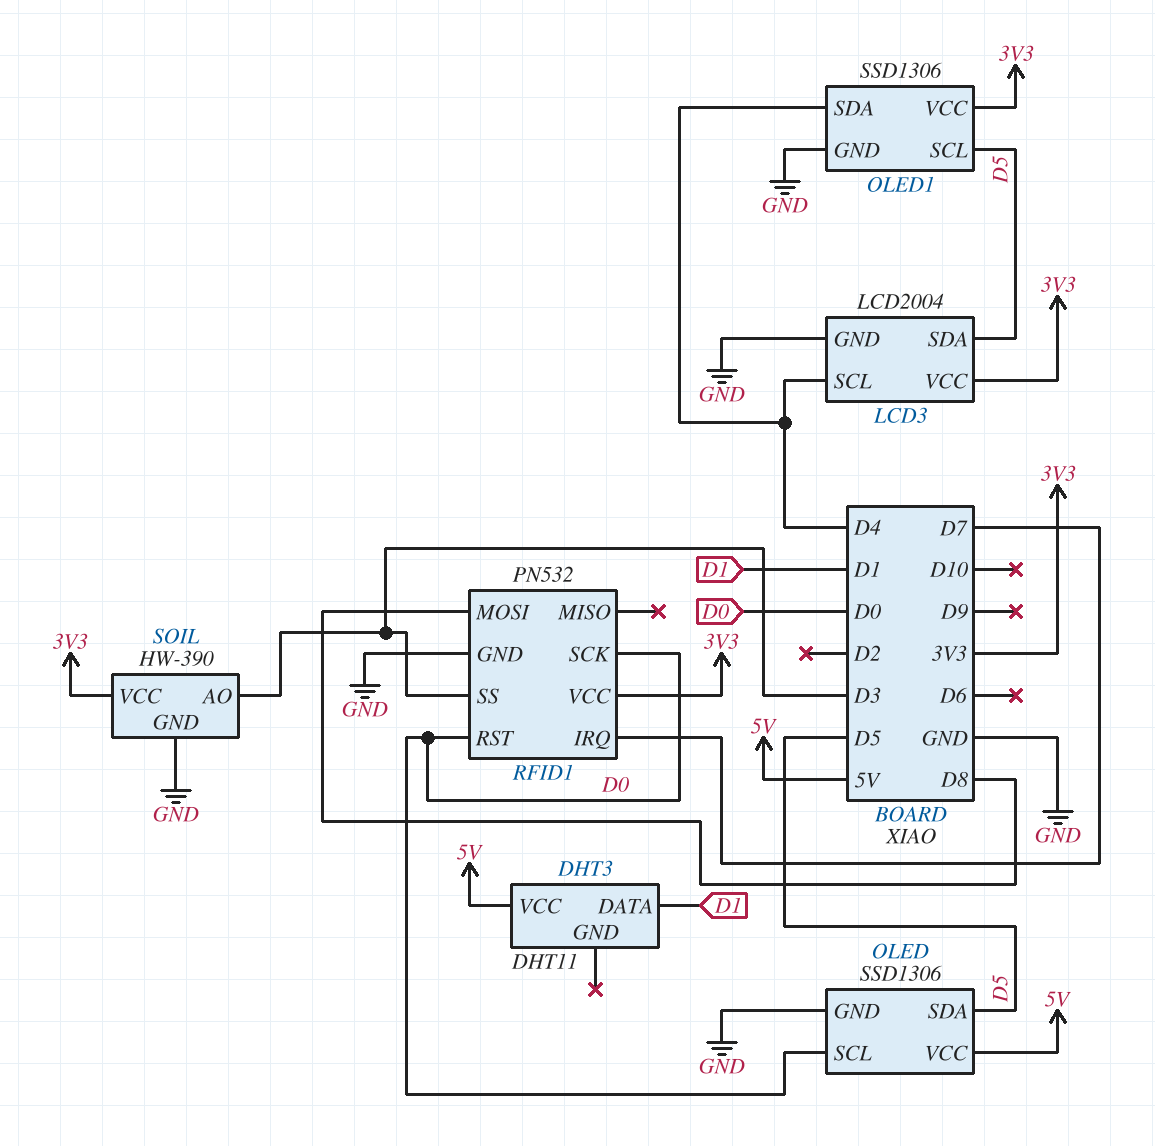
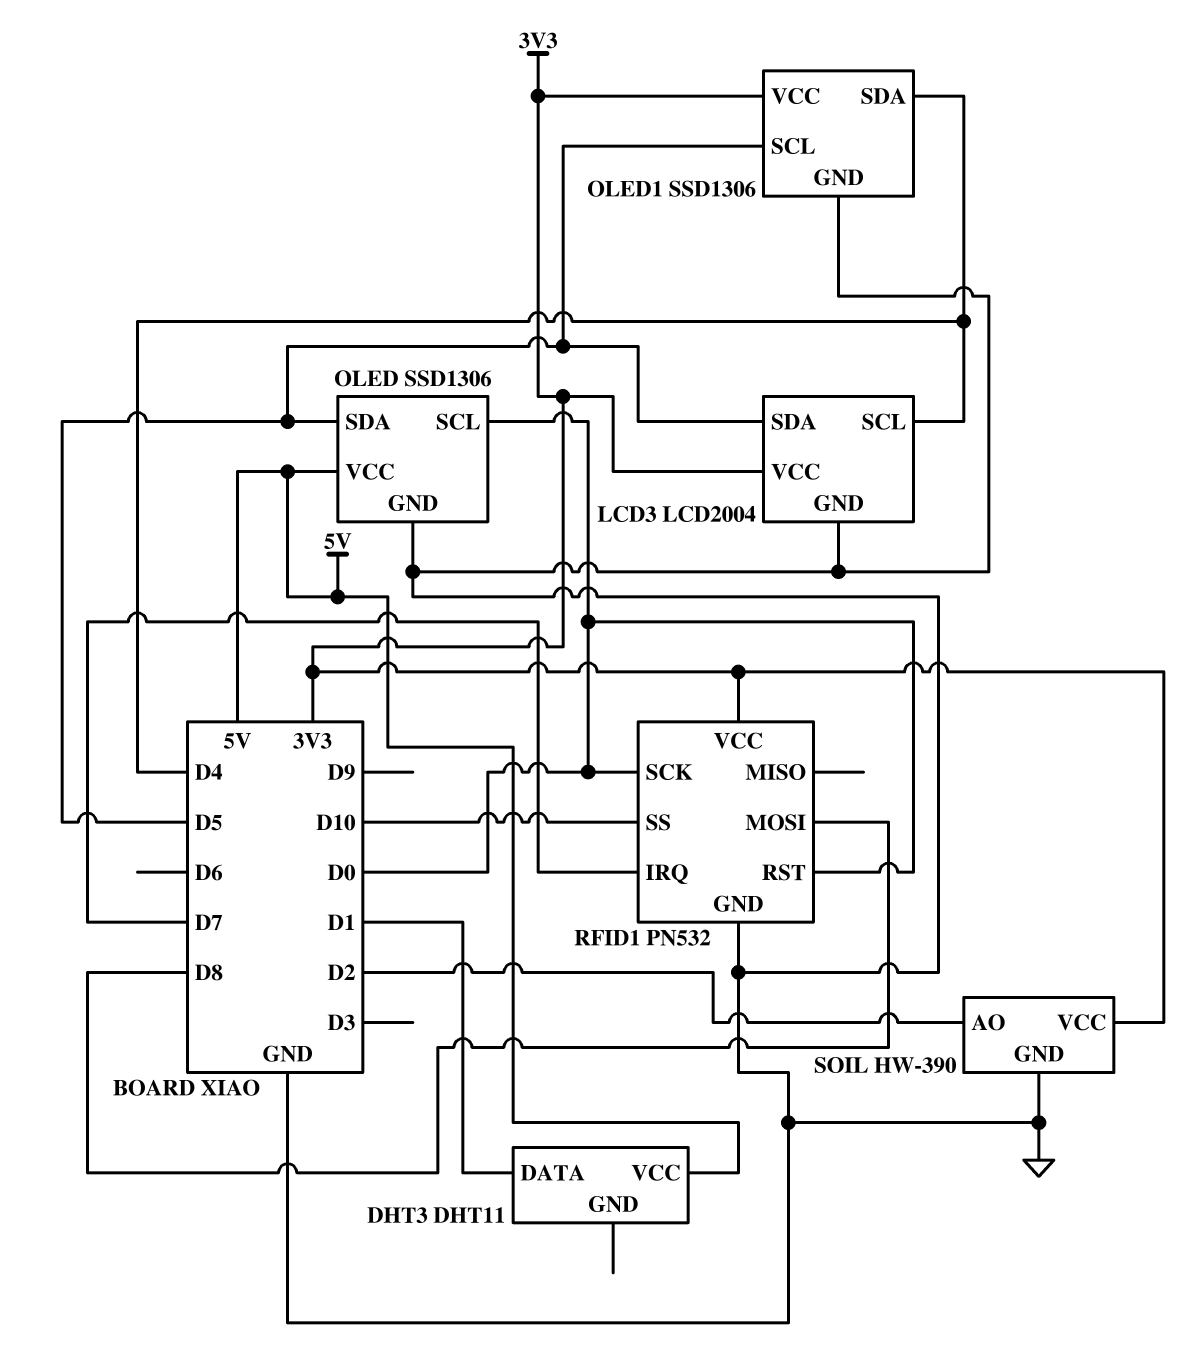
RFID1 pin SS: D3 -> D10
SOIL pin AO: D3 -> D2

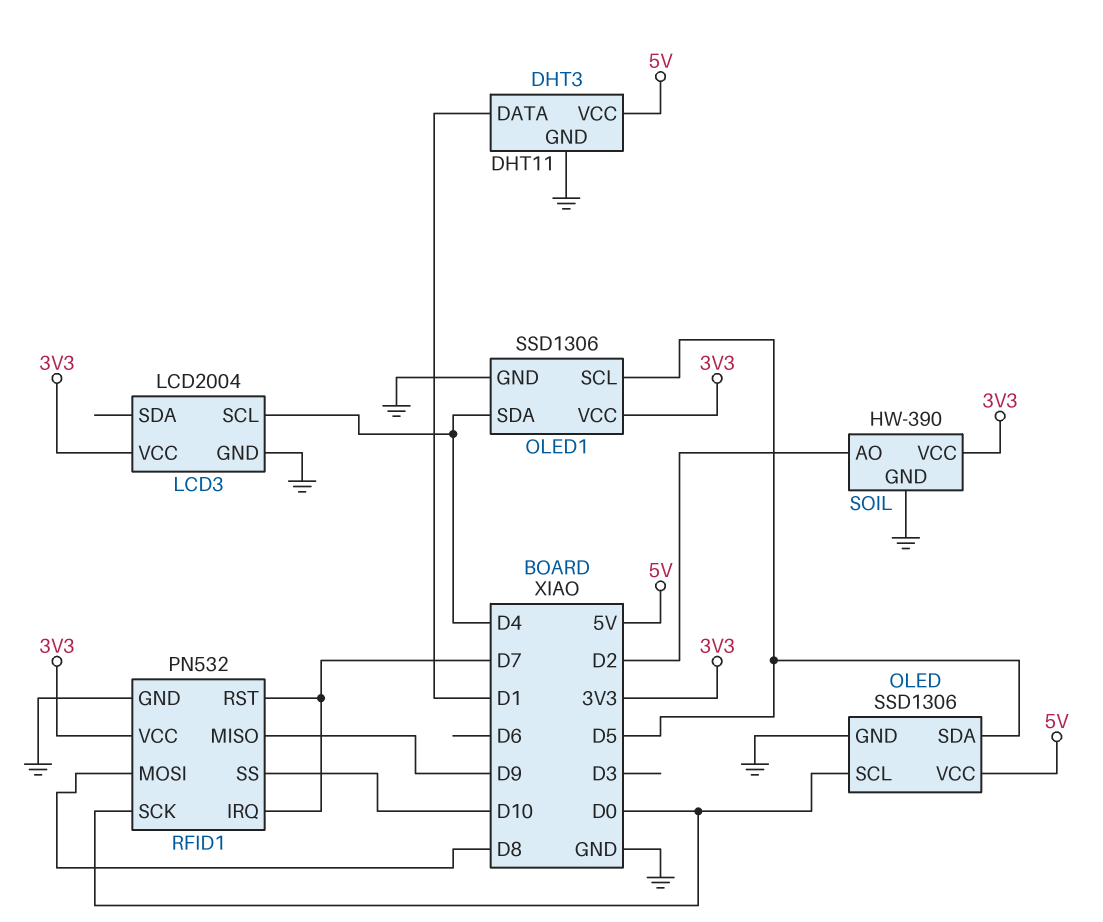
DHT3 pin GND: none -> GND
LCD3 pin SDA: D5 -> none
RFID1 pin MISO: none -> D9
RFID1 pin RST: D0 -> D7

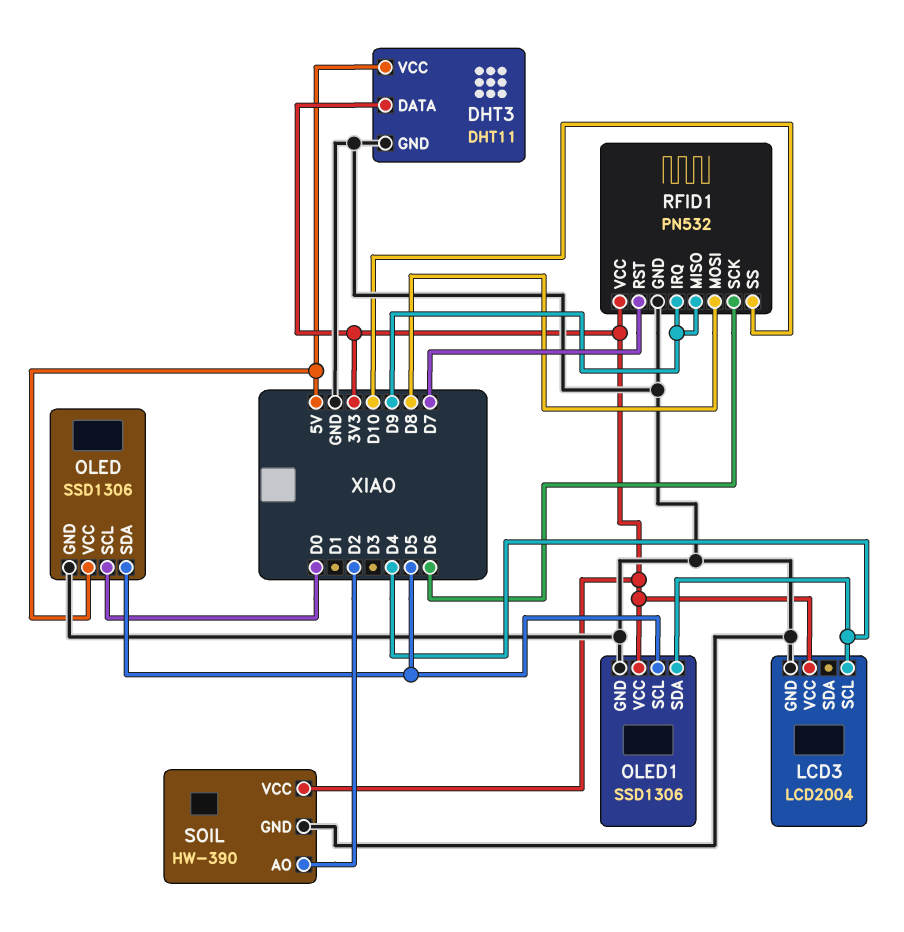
DHT3 pin DATA: D1 -> 3V3
RFID1 pin IRQ: D7 -> D9
RFID1 pin SCK: D0 -> D6

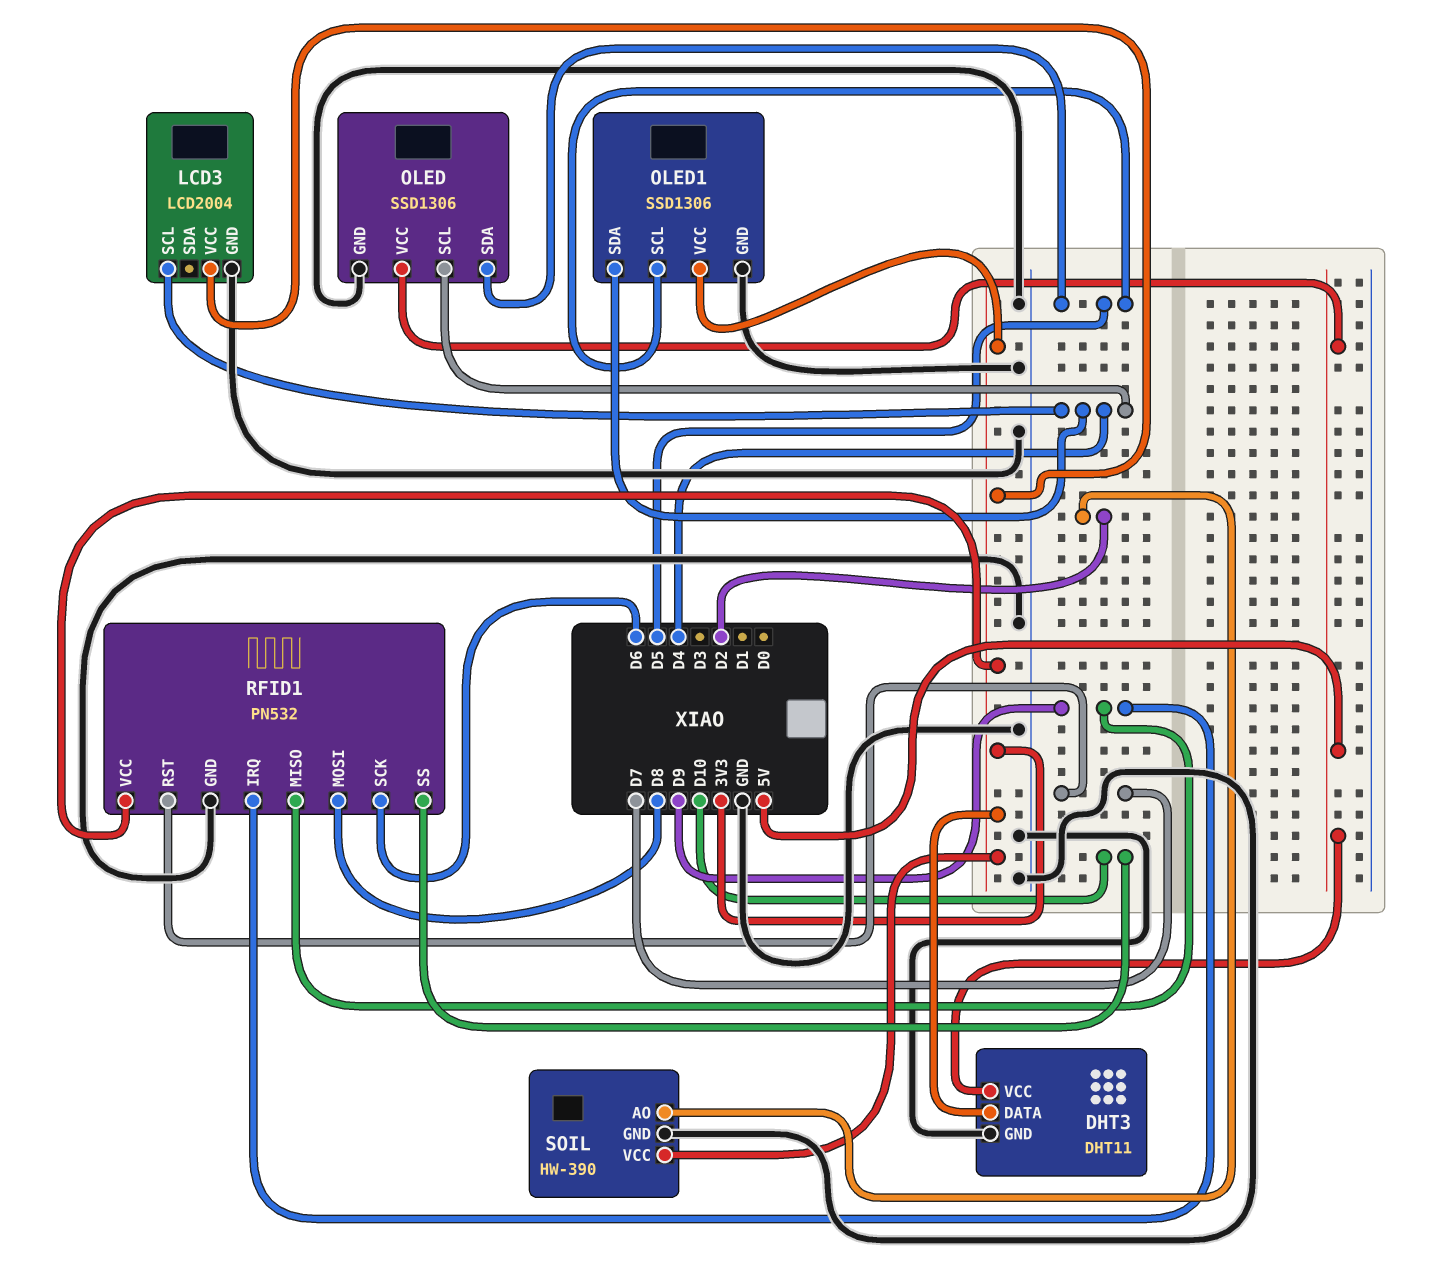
OLED pin SCL: D0 -> D4

